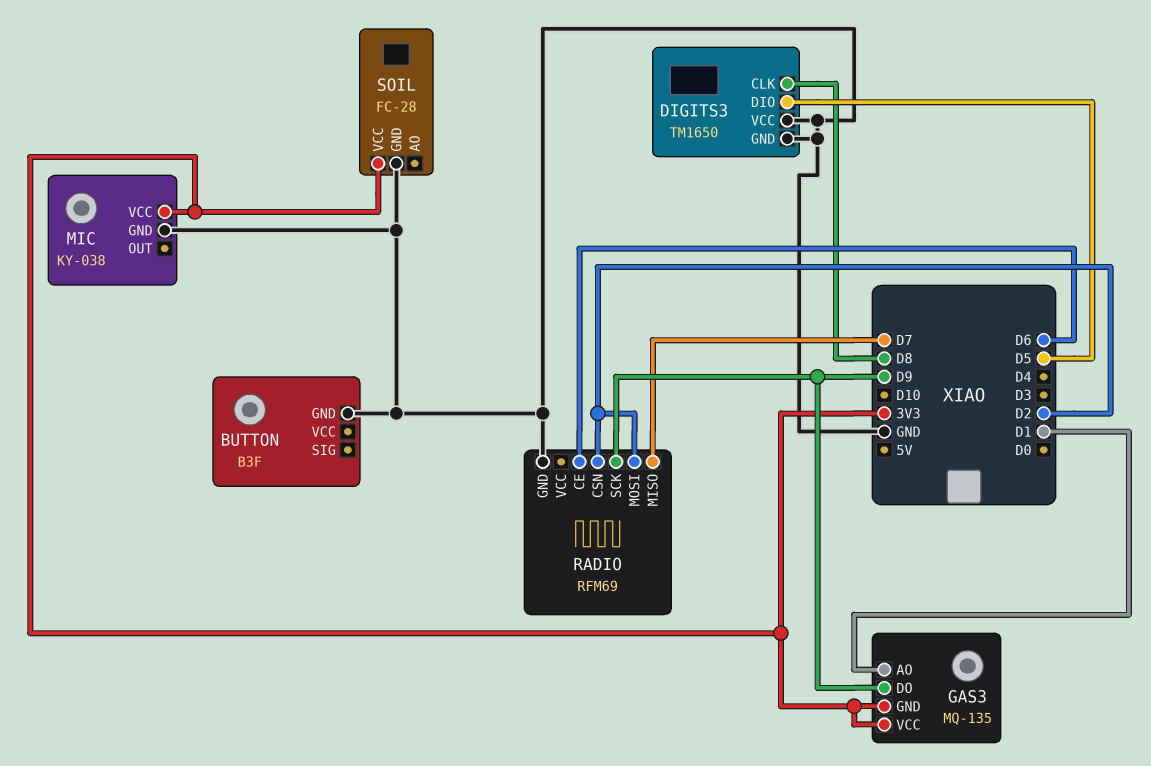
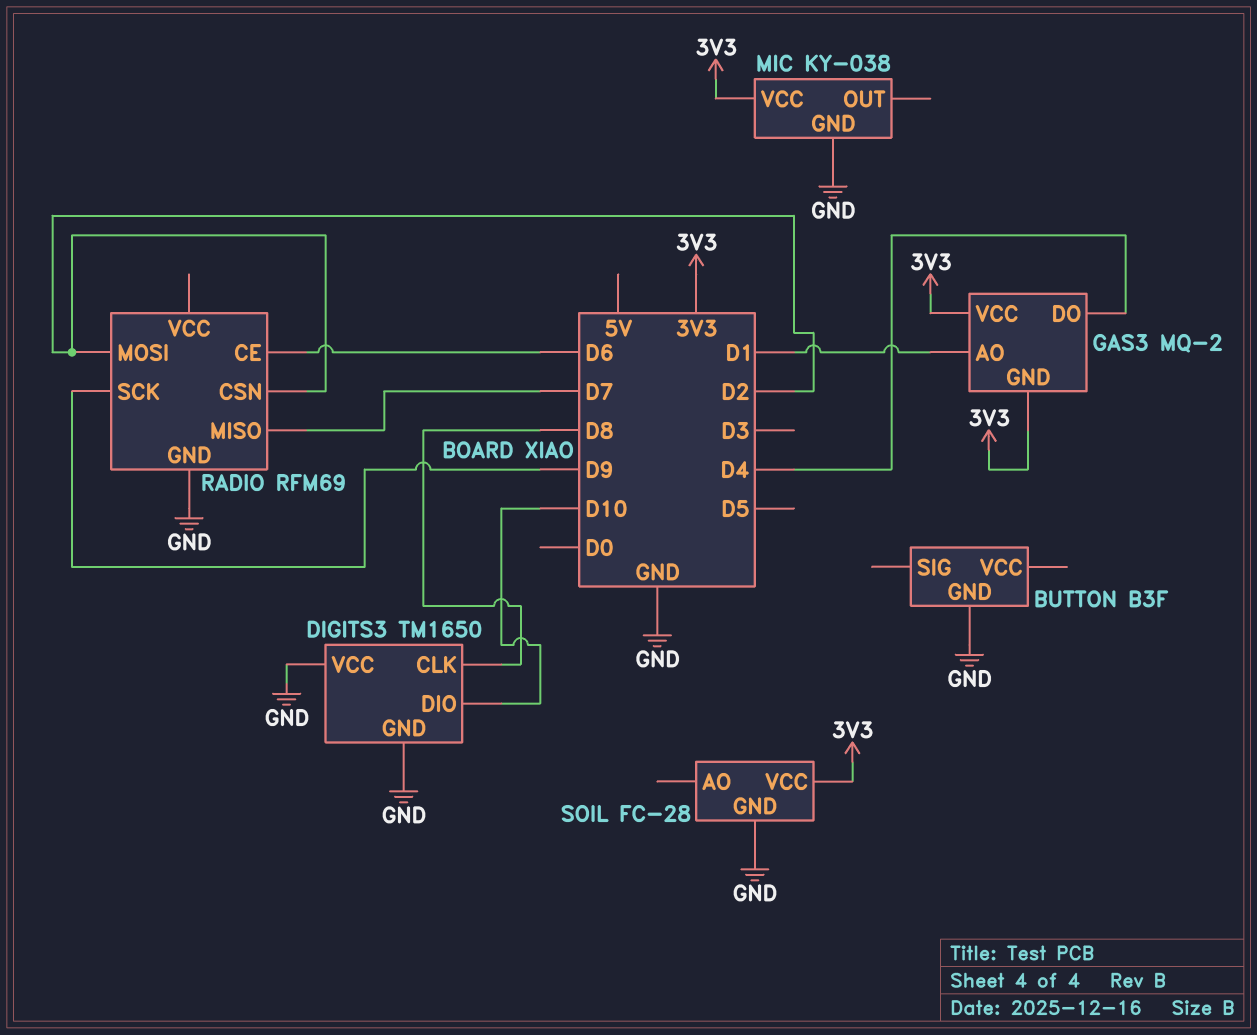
DIGITS3 pin DIO: D5 -> D10
GAS3: MQ-135 -> MQ-2
GAS3 pin DO: D9 -> D4

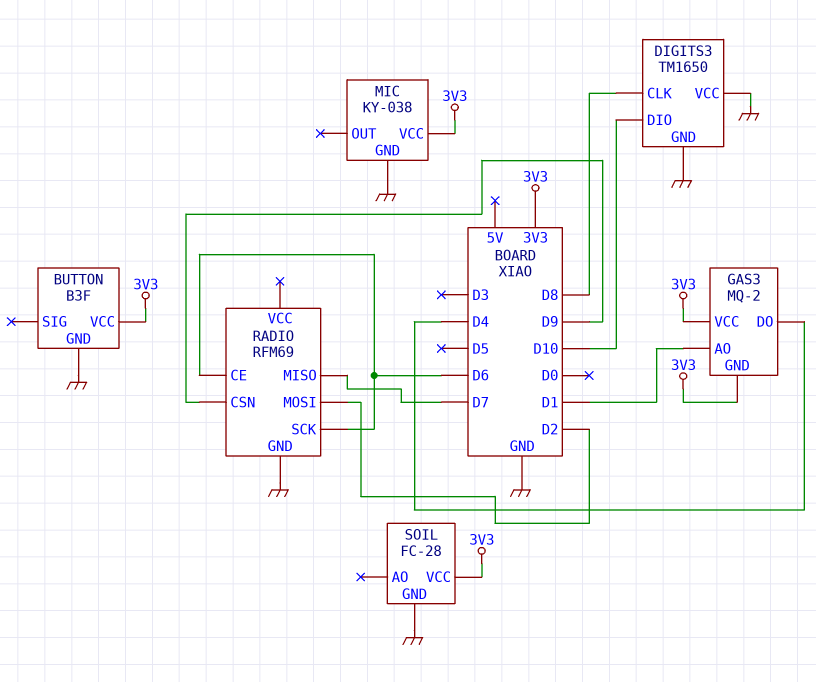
BUTTON pin VCC: none -> 3V3
RADIO pin CSN: D2 -> D9
RADIO pin SCK: D9 -> D6

